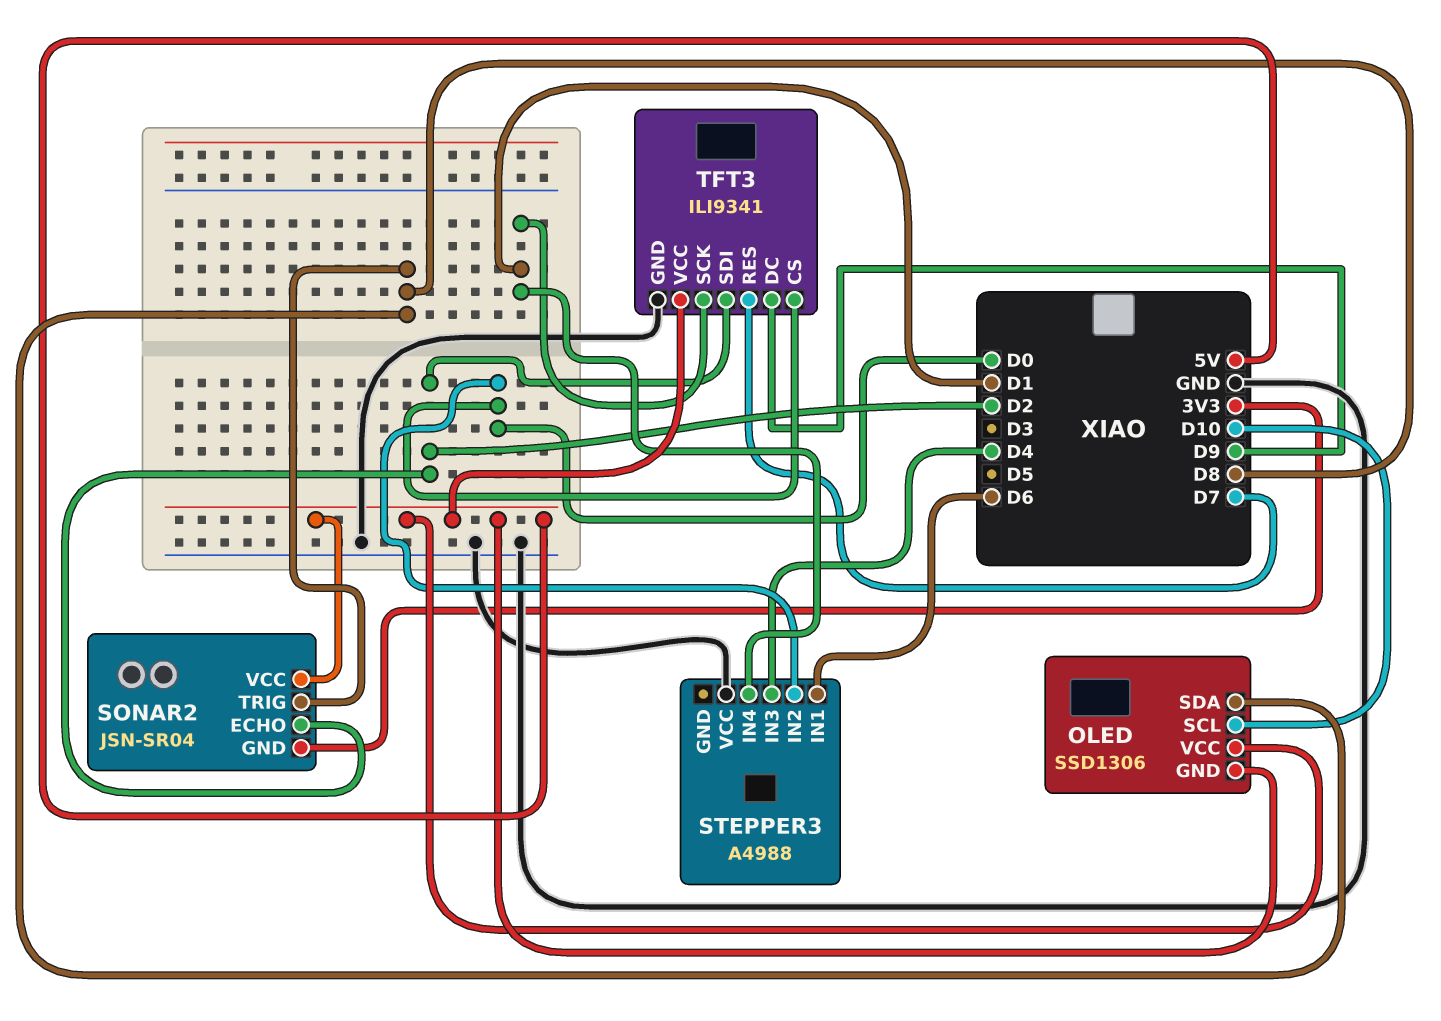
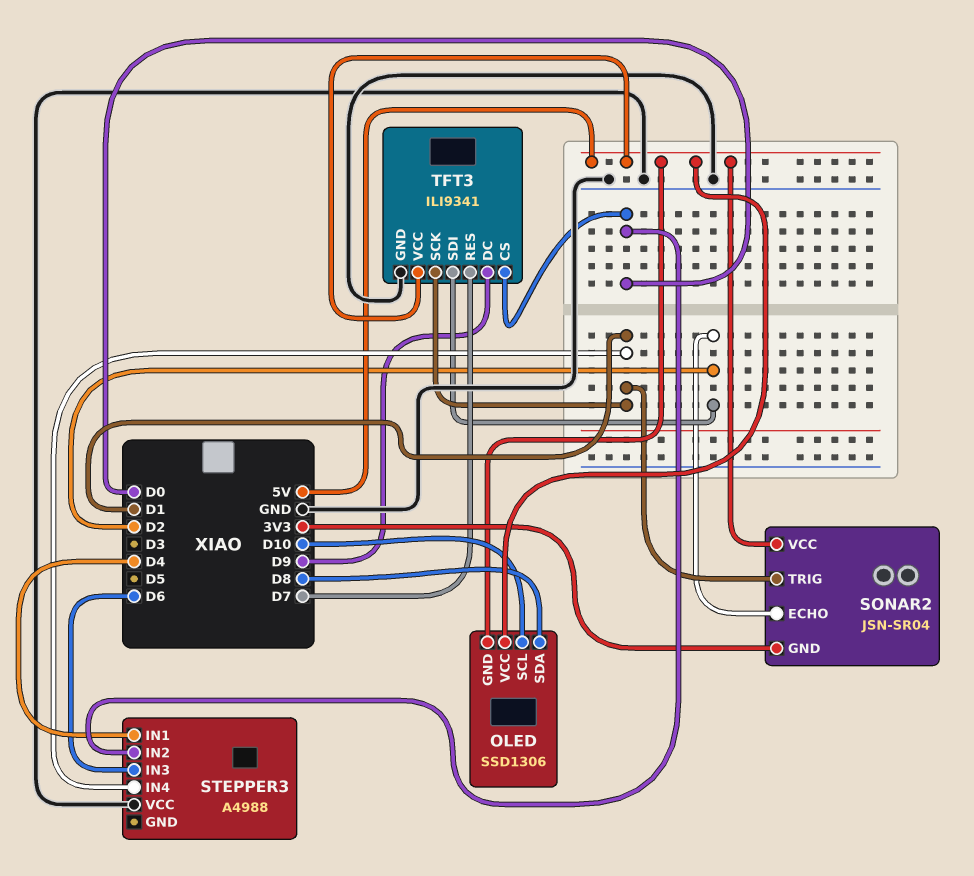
SONAR2 pin TRIG: D8 -> D1
STEPPER3 pin IN1: D6 -> D4
STEPPER3 pin IN3: D4 -> D6

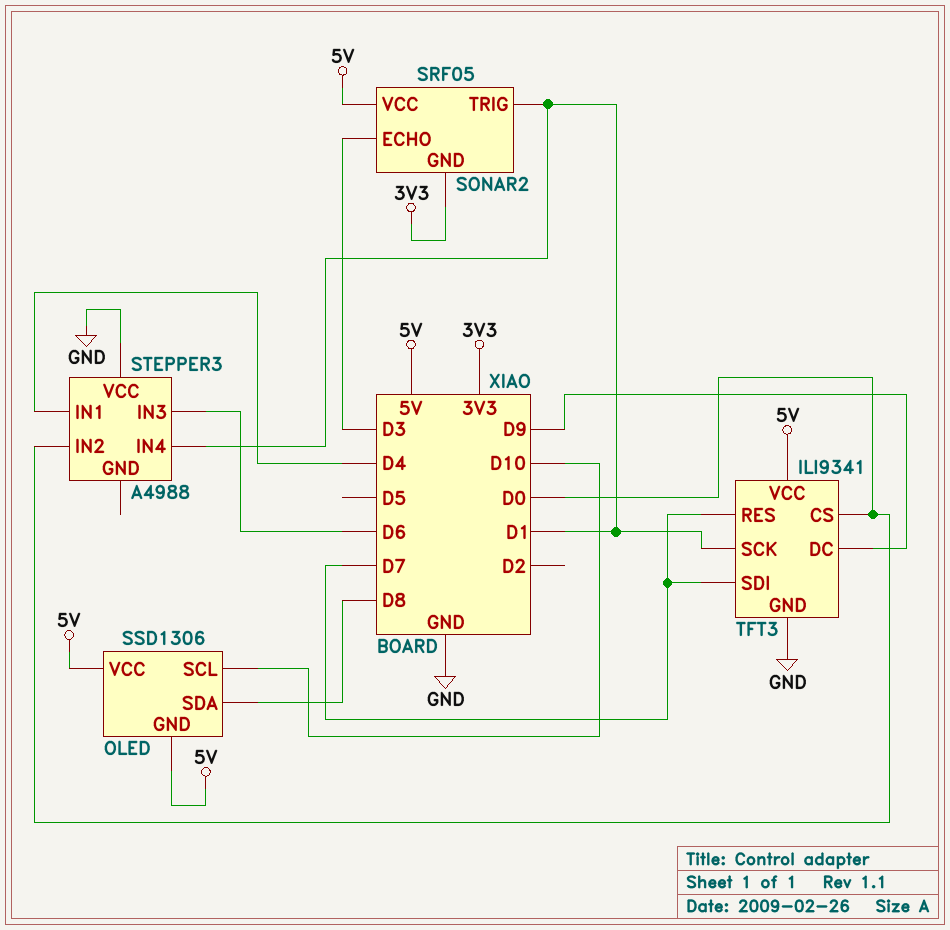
SONAR2: JSN-SR04 -> SRF05
SONAR2 pin ECHO: D2 -> D3
TFT3 pin SDI: D2 -> D7

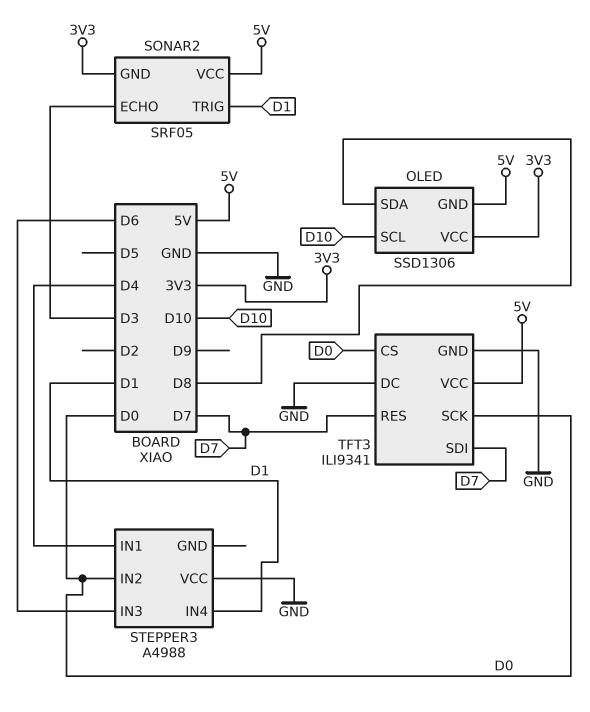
OLED pin VCC: 5V -> 3V3
TFT3 pin DC: D9 -> GND
TFT3 pin SCK: D1 -> D0

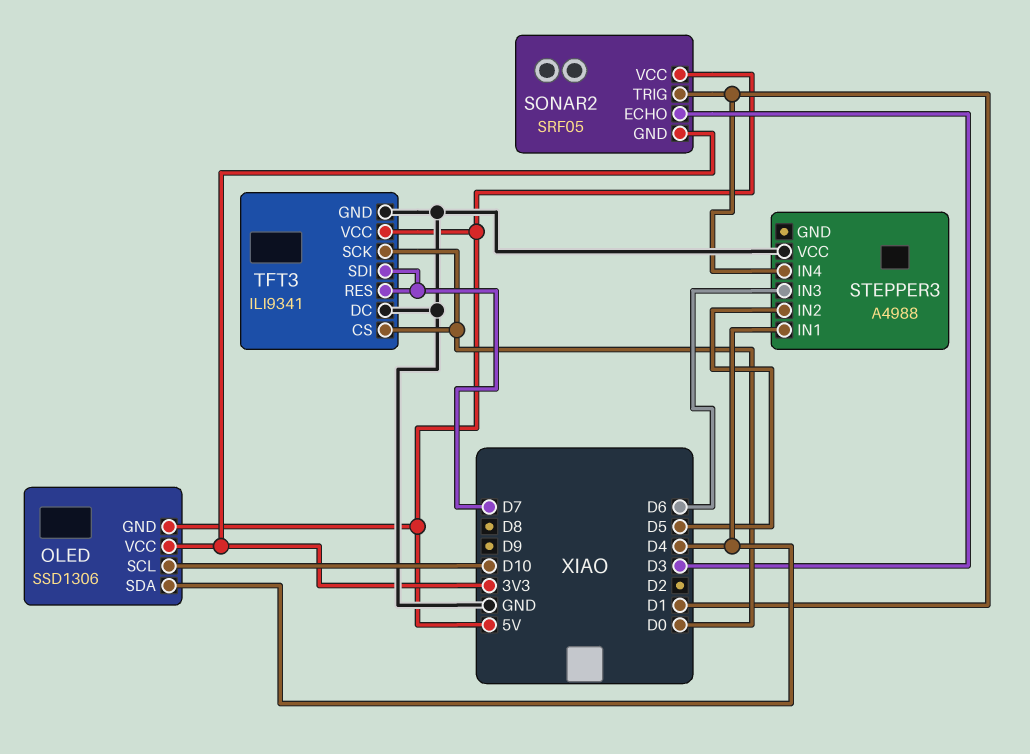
OLED pin SDA: D8 -> D4
STEPPER3 pin IN2: D0 -> D5

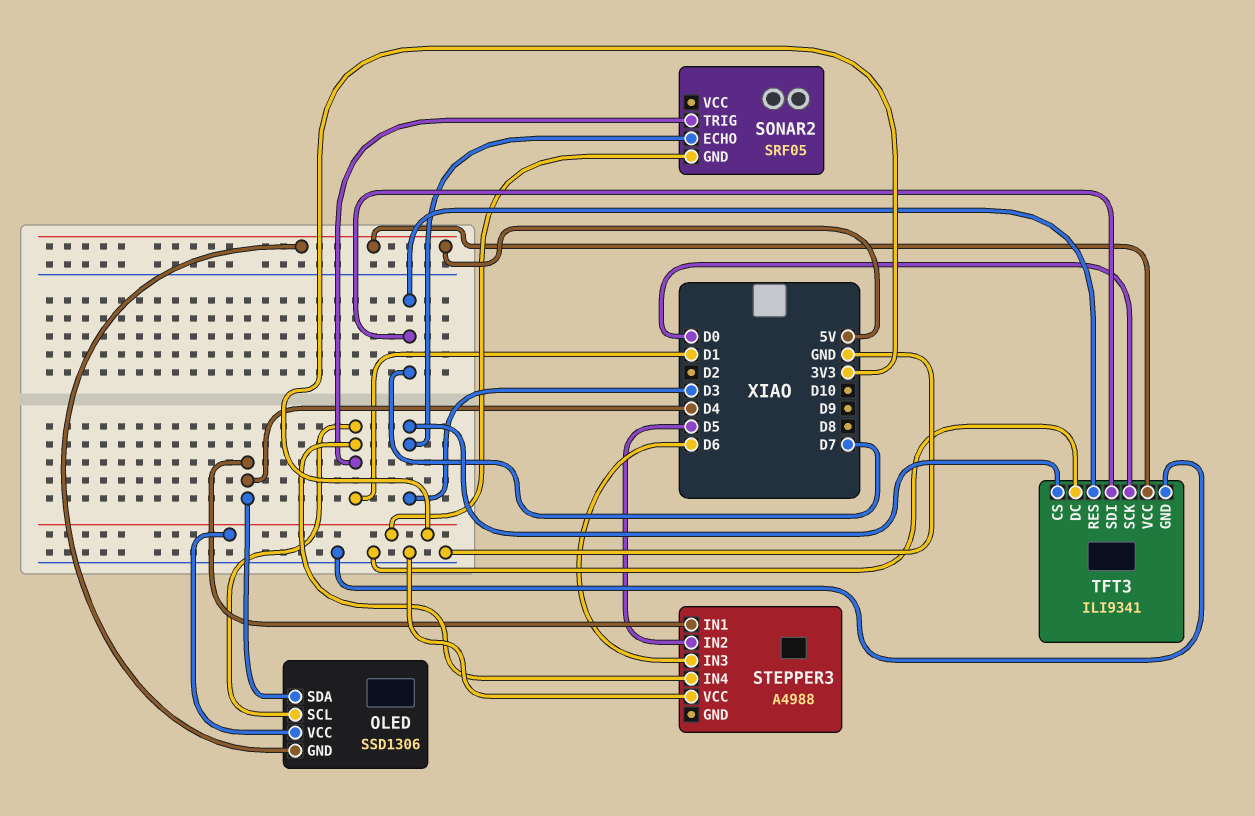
OLED pin SCL: D10 -> D1
SONAR2 pin VCC: 5V -> none
TFT3 pin CS: D0 -> D3

